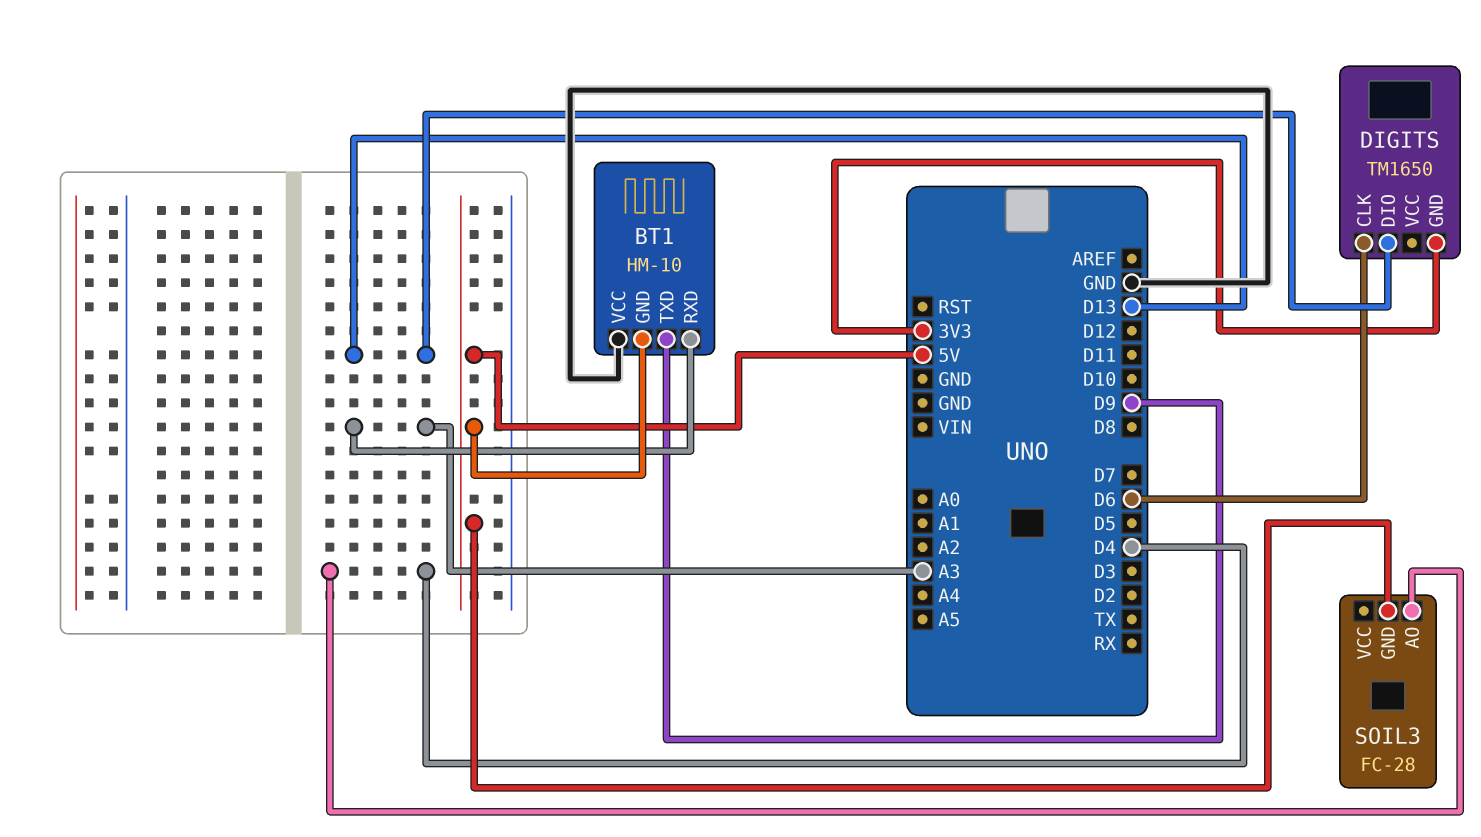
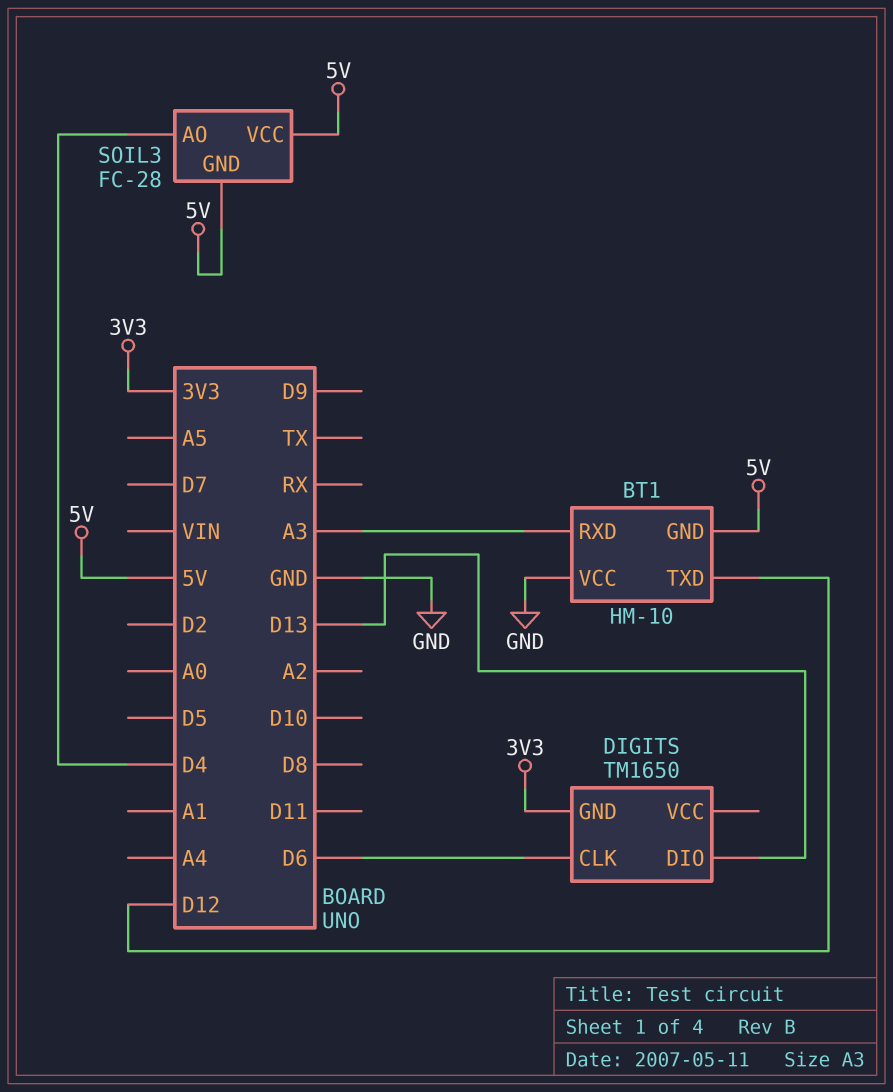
BT1 pin TXD: D9 -> D12
SOIL3 pin VCC: none -> 5V

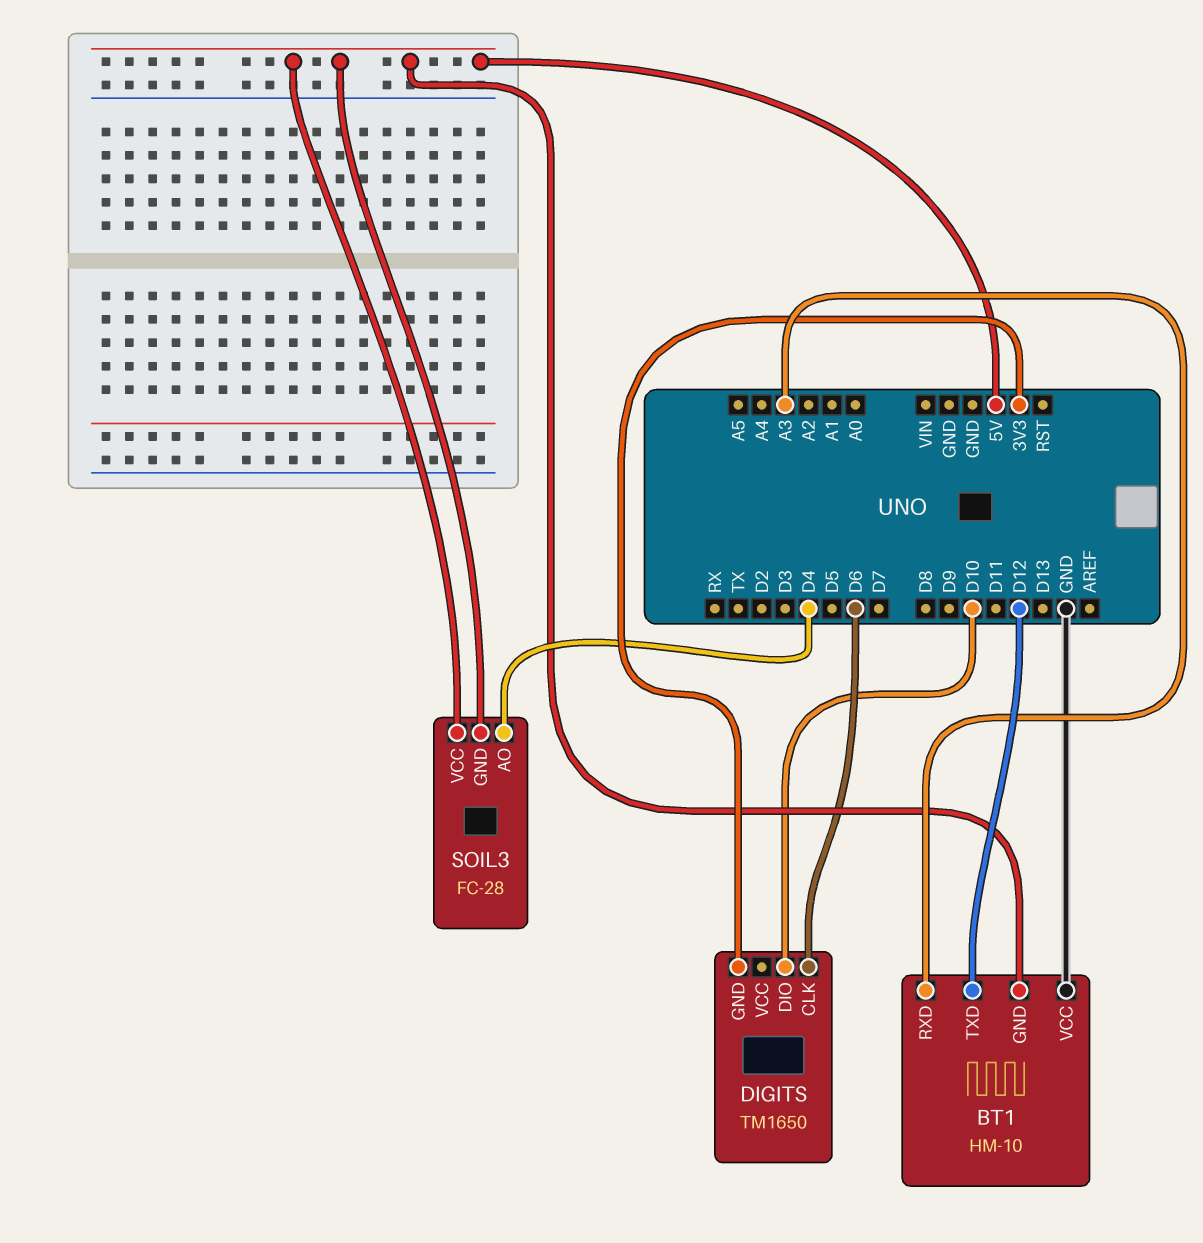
DIGITS pin DIO: D13 -> D10

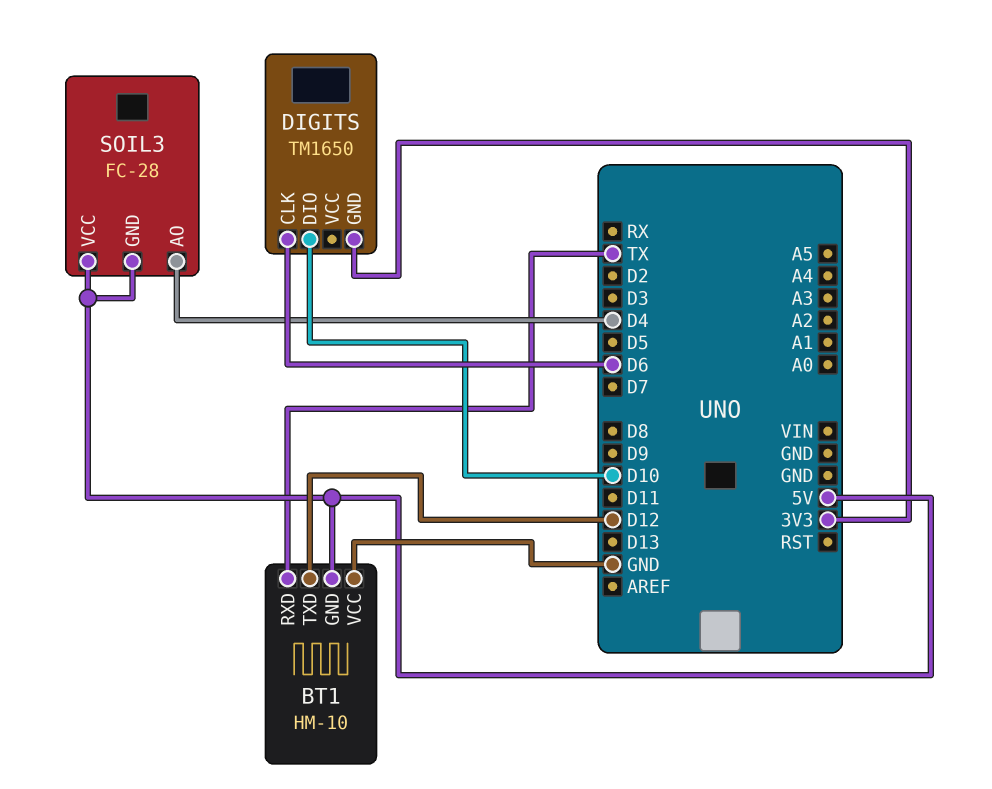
BT1 pin RXD: A3 -> TX

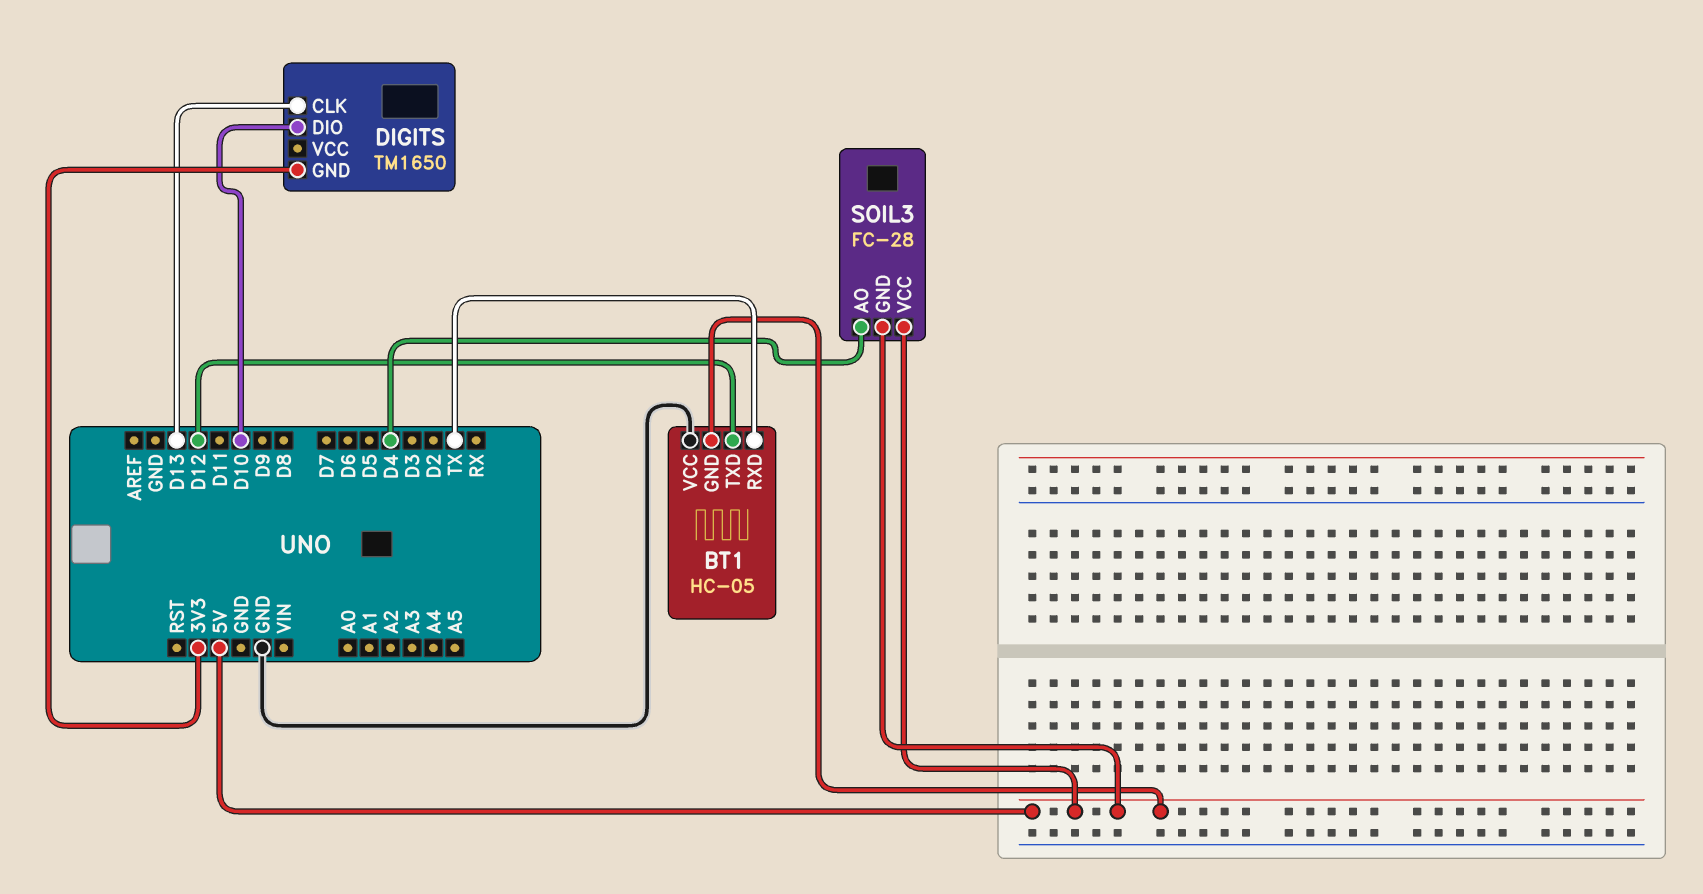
BT1: HM-10 -> HC-05
DIGITS pin CLK: D6 -> D13

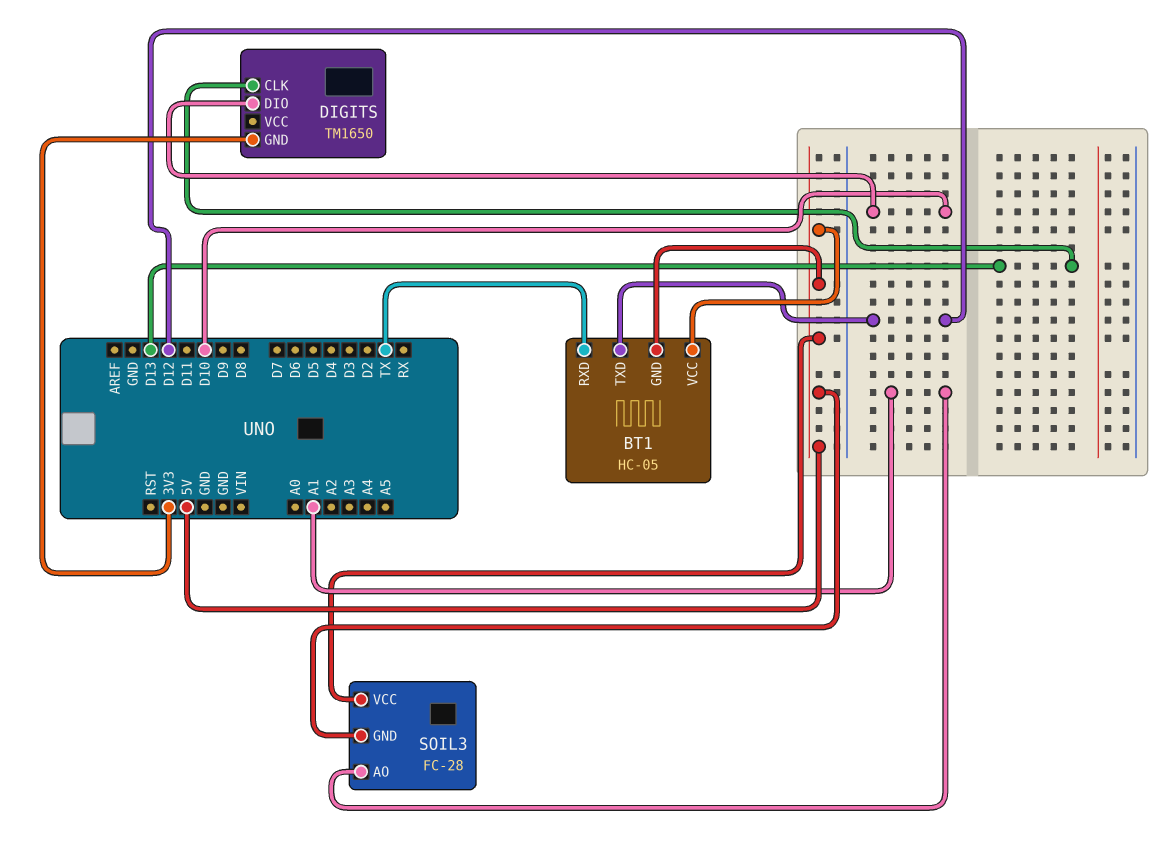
BT1 pin VCC: GND -> 5V
SOIL3 pin AO: D4 -> A1

